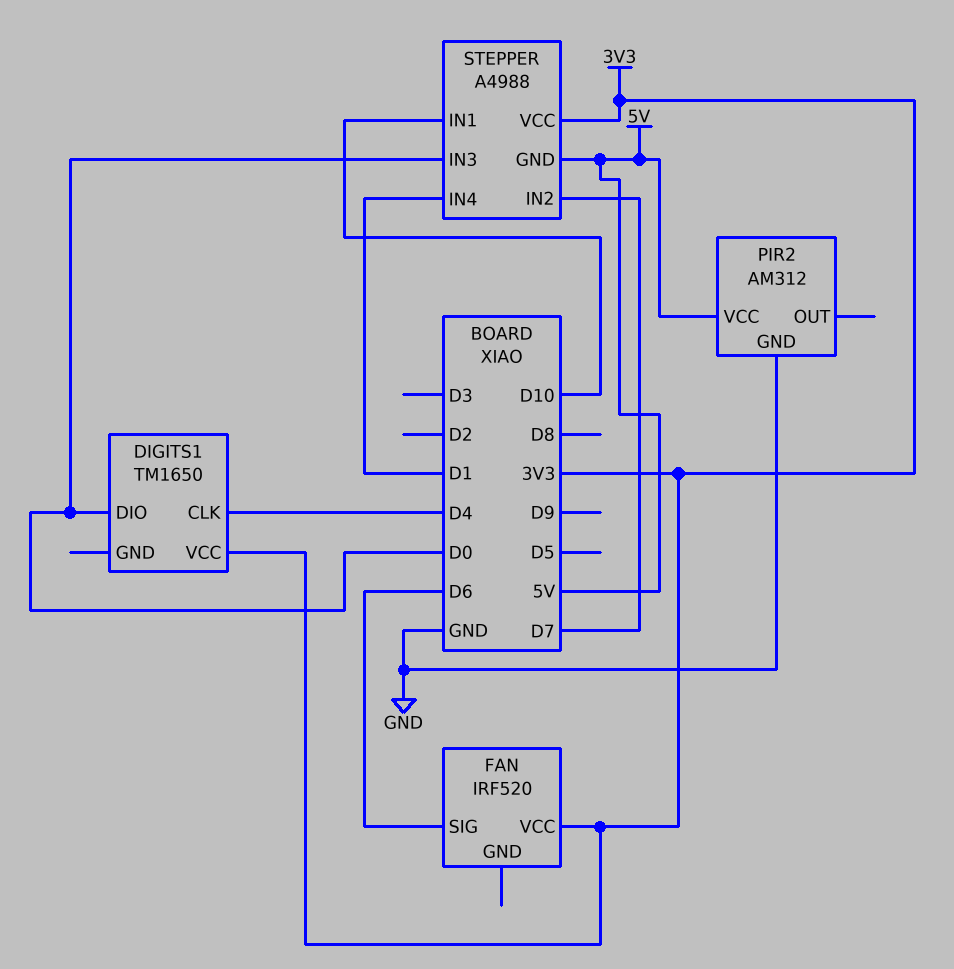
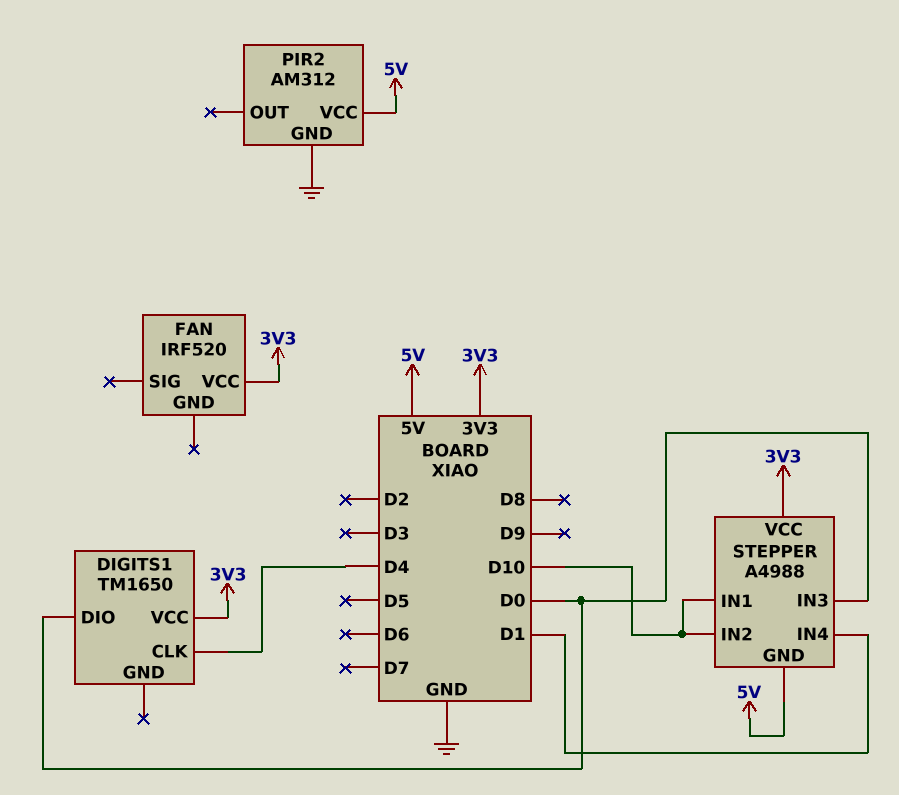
FAN pin SIG: D6 -> none
STEPPER pin IN2: D7 -> D10

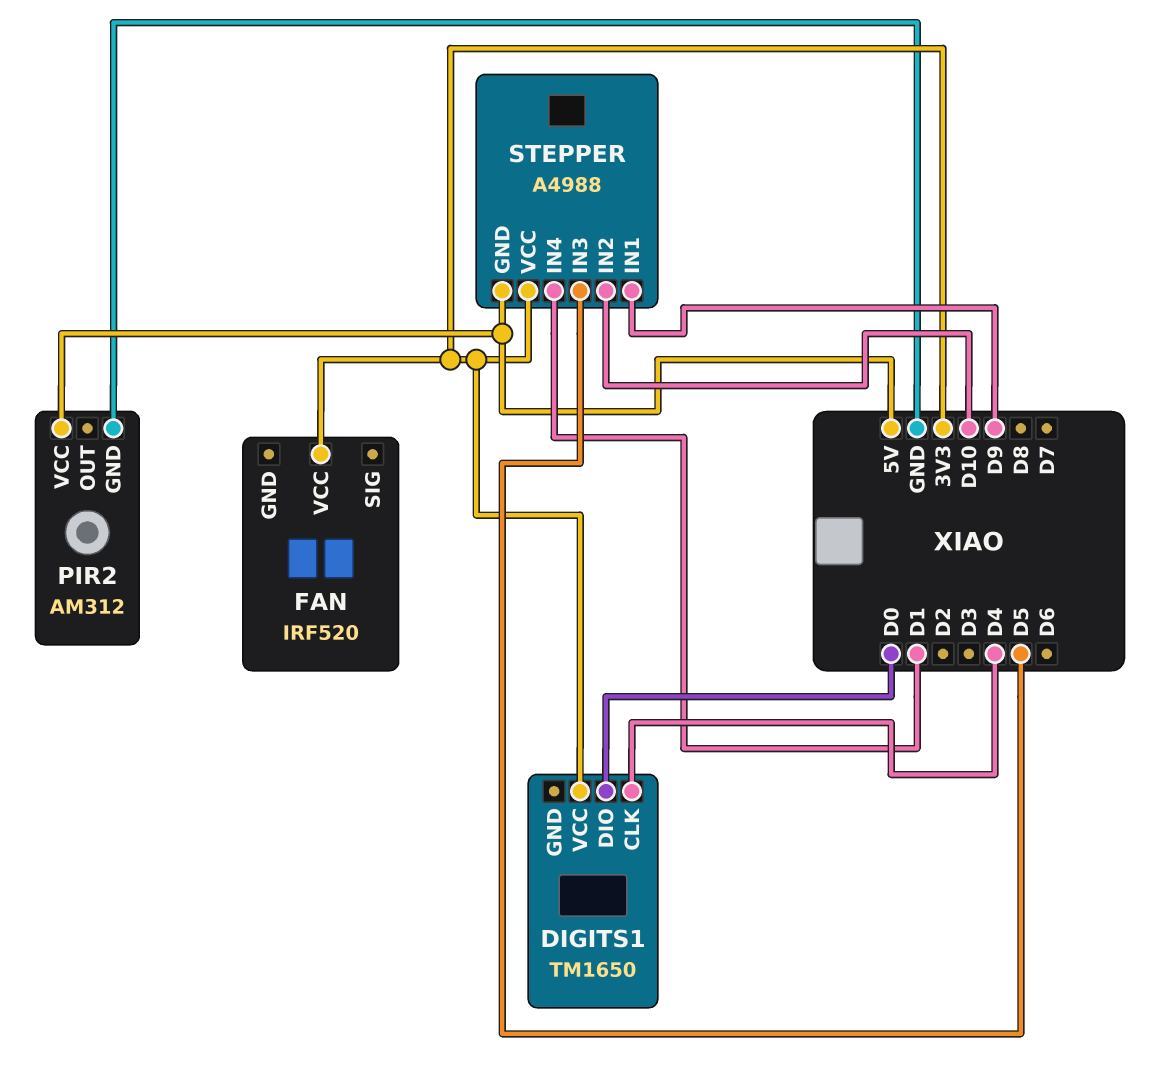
STEPPER pin IN1: D10 -> D9
STEPPER pin IN3: D0 -> D5

